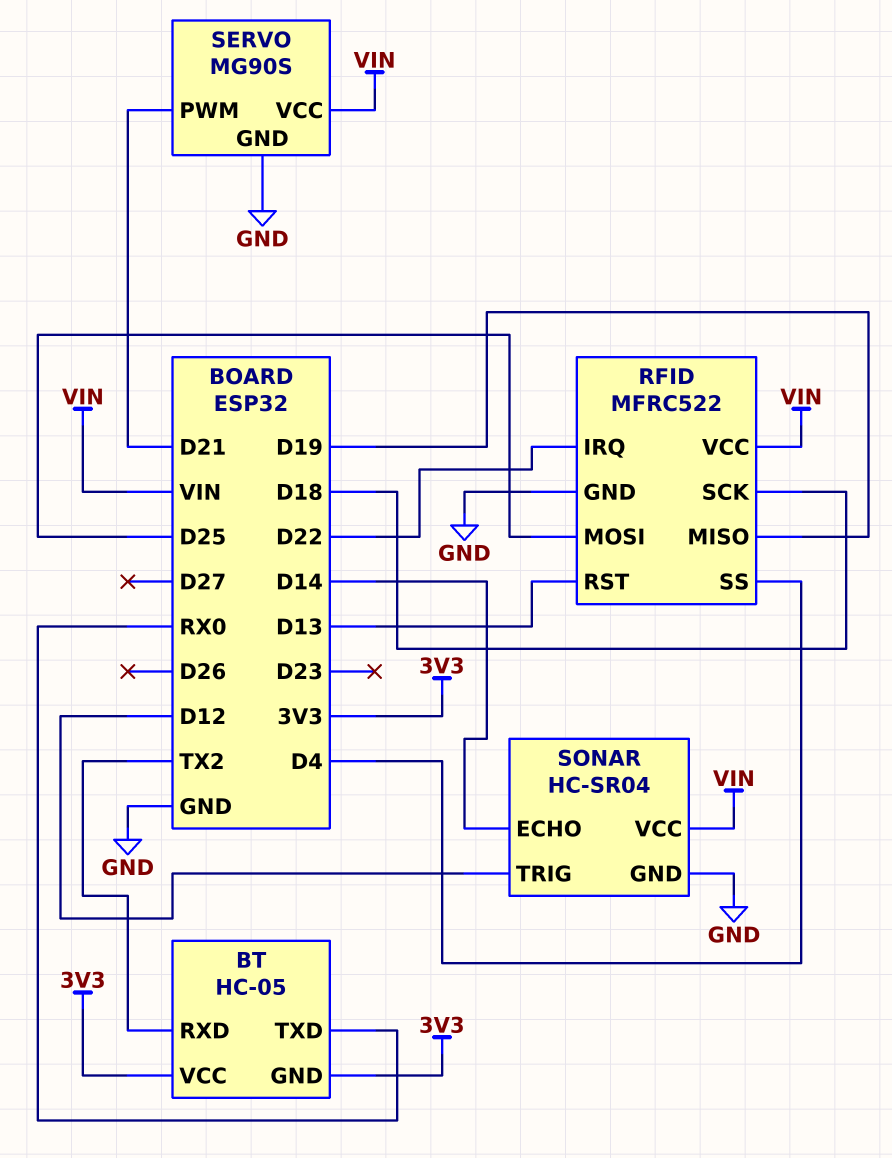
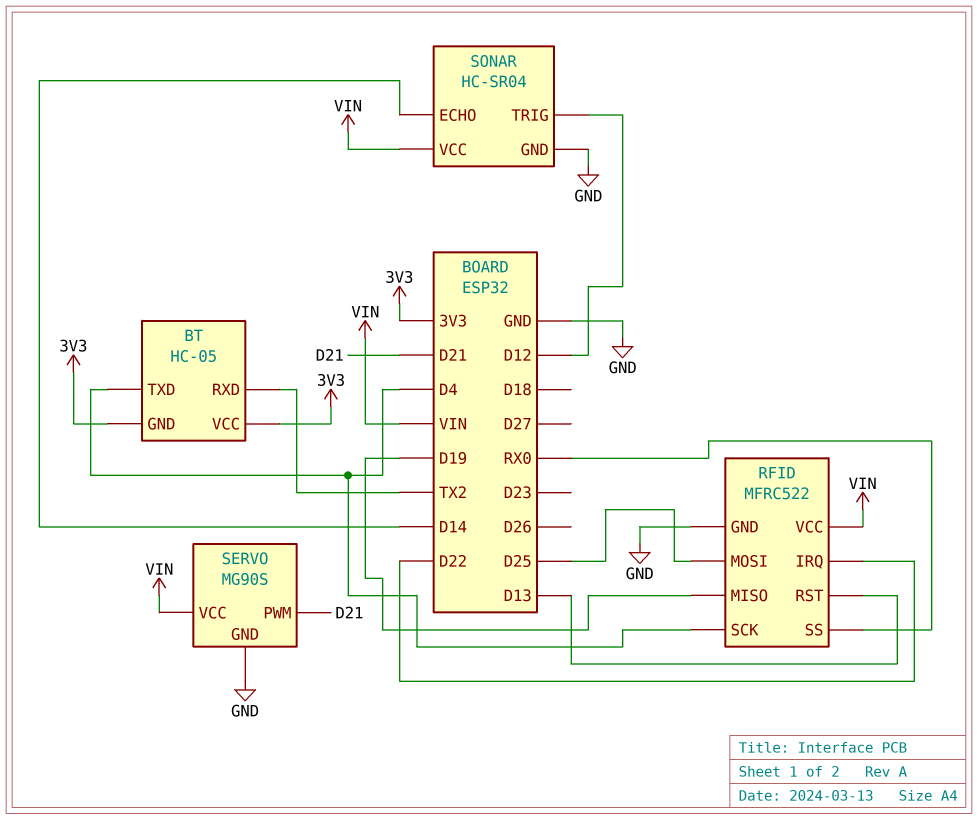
BT pin TXD: RX0 -> D4
RFID pin SCK: D18 -> D4
RFID pin SS: D4 -> RX0

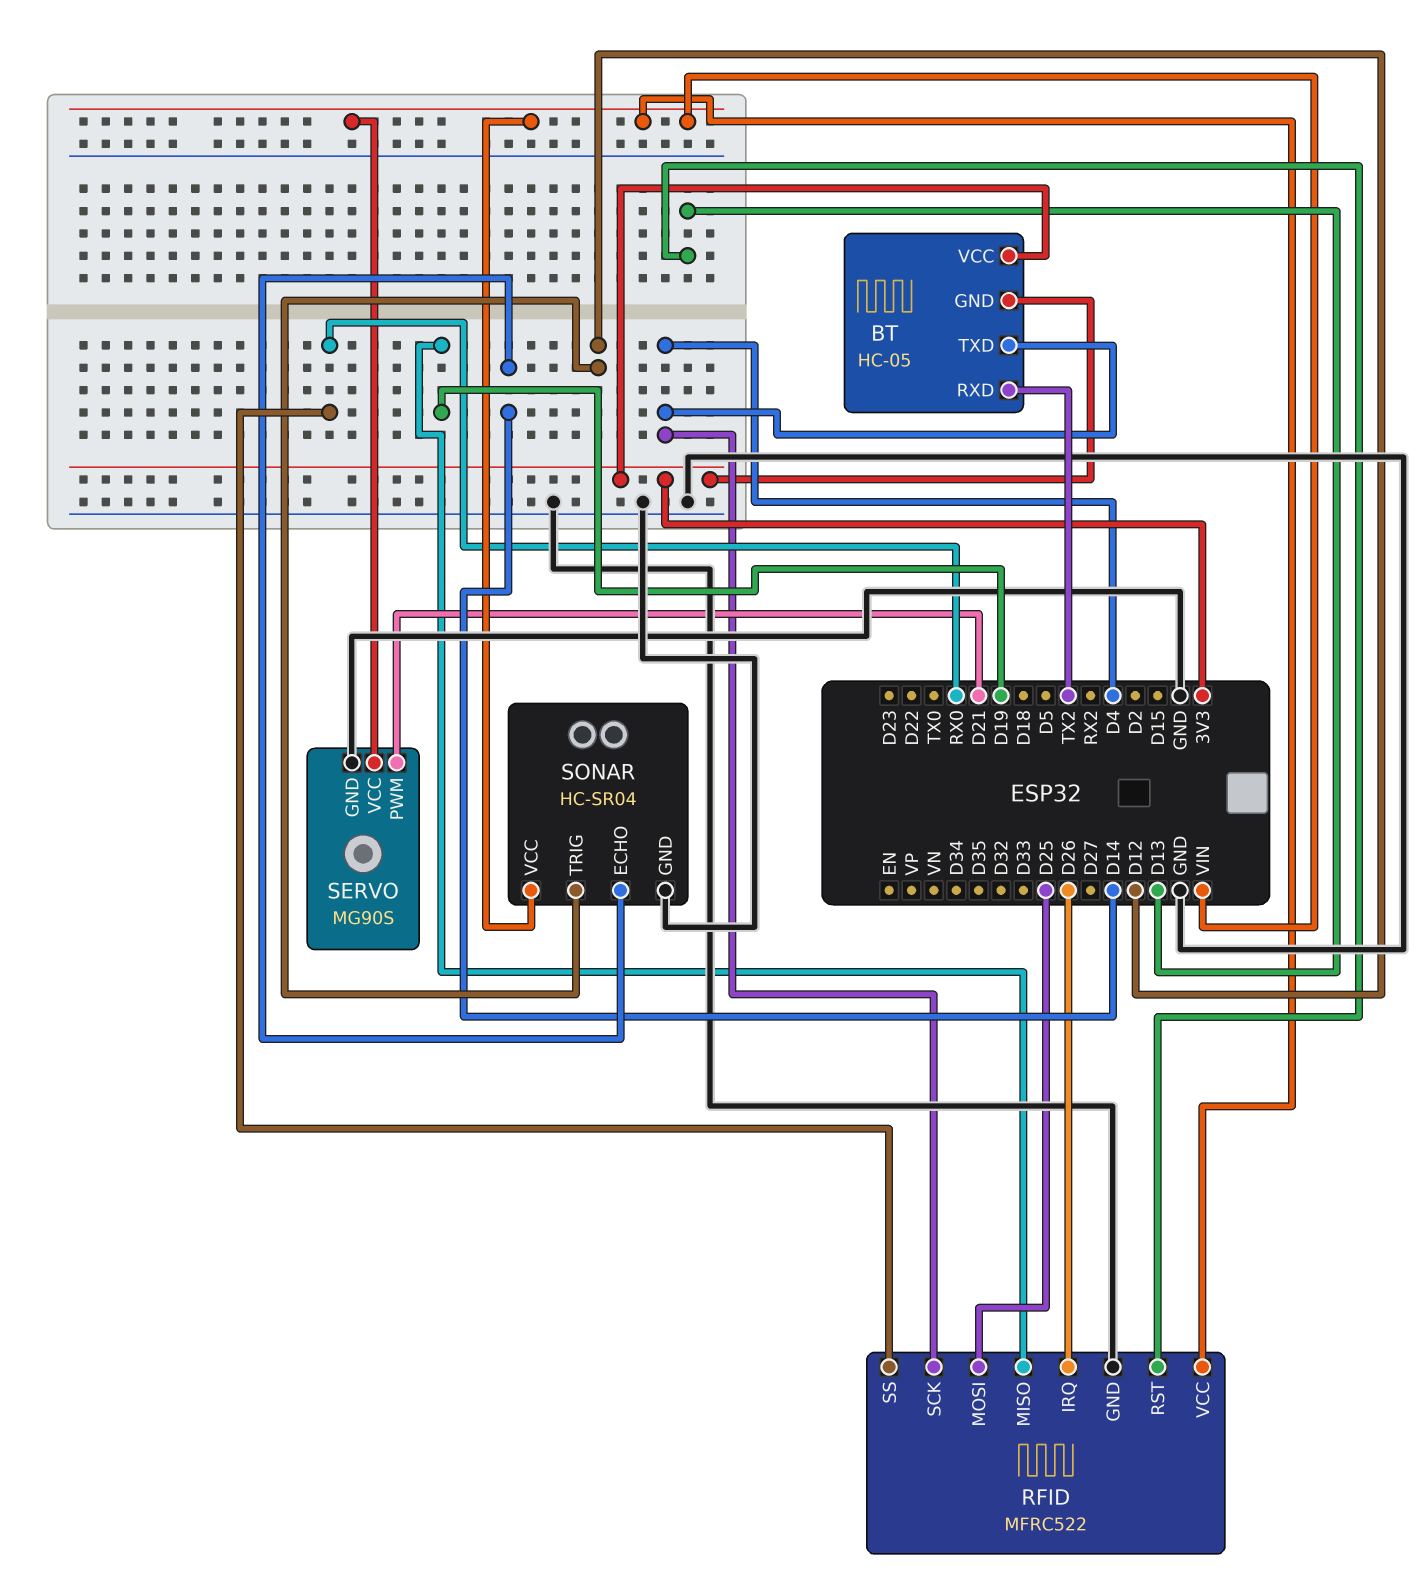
RFID pin IRQ: D22 -> D26

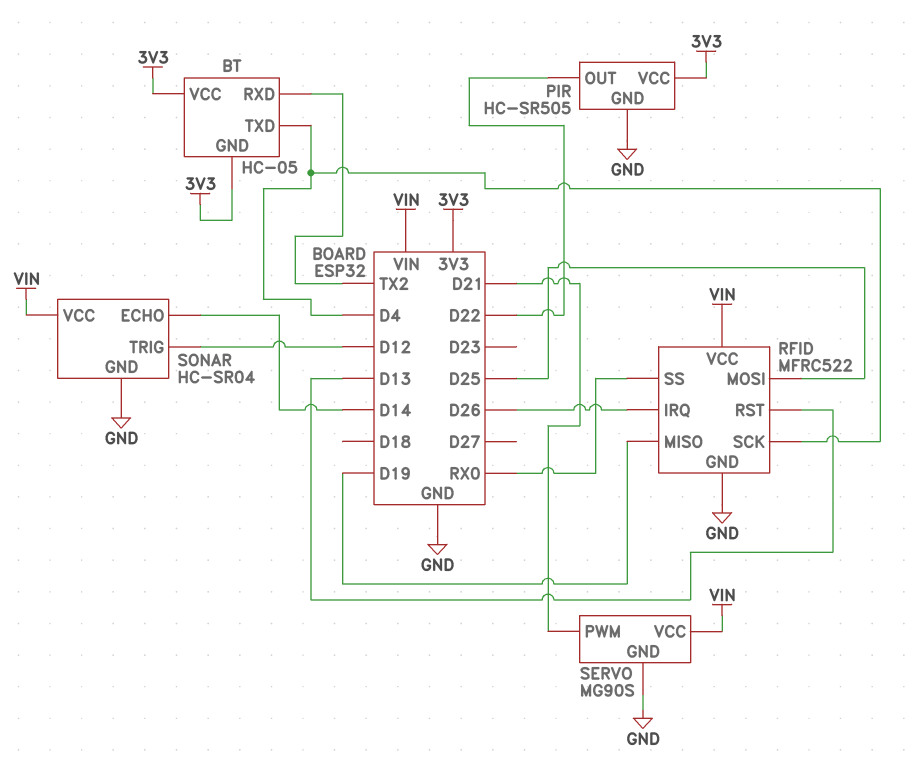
PIR: none -> HC-SR505
PIR pin GND: none -> GND
PIR pin OUT: none -> D22
PIR pin VCC: none -> 3V3

